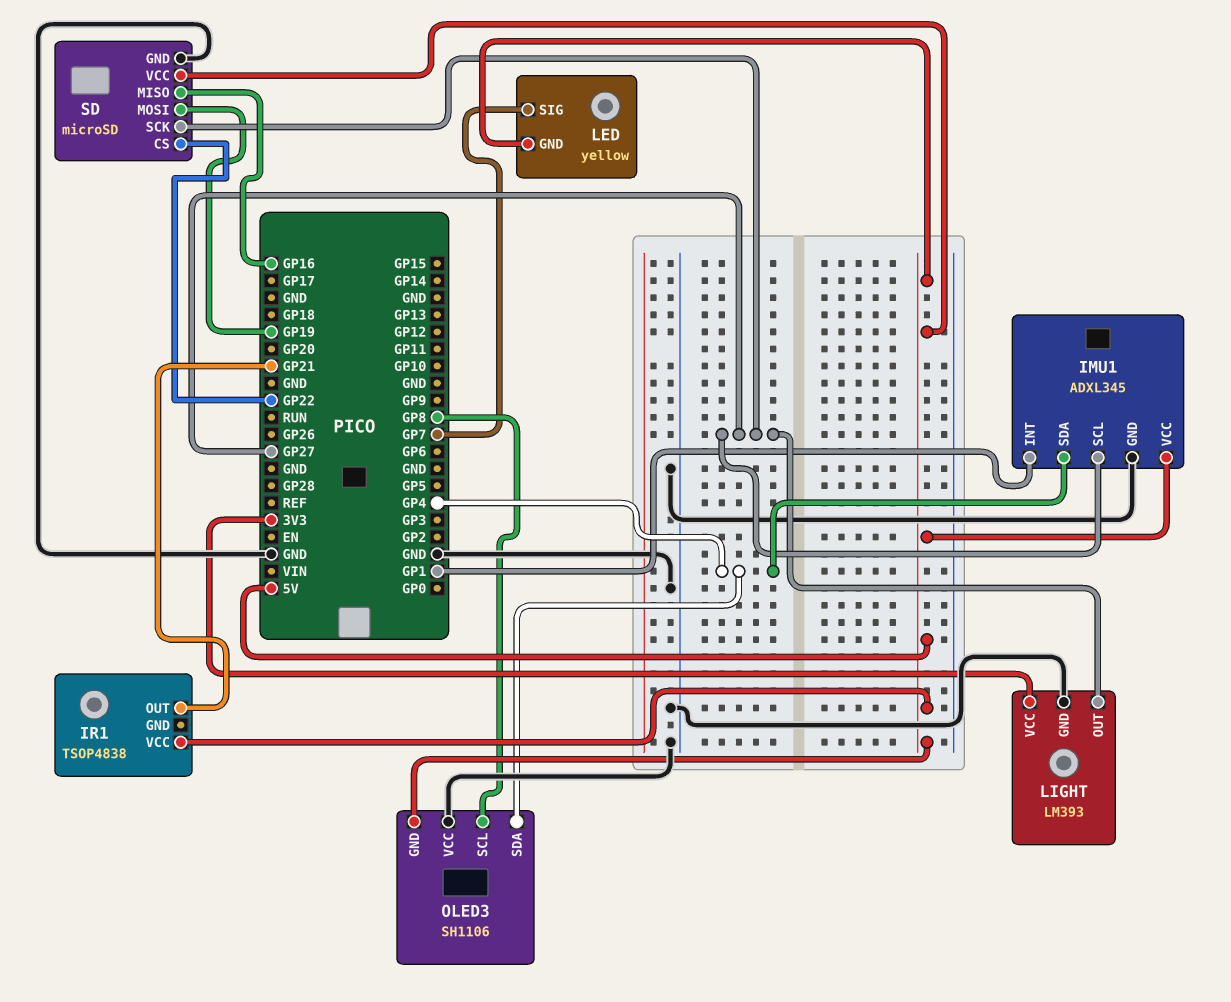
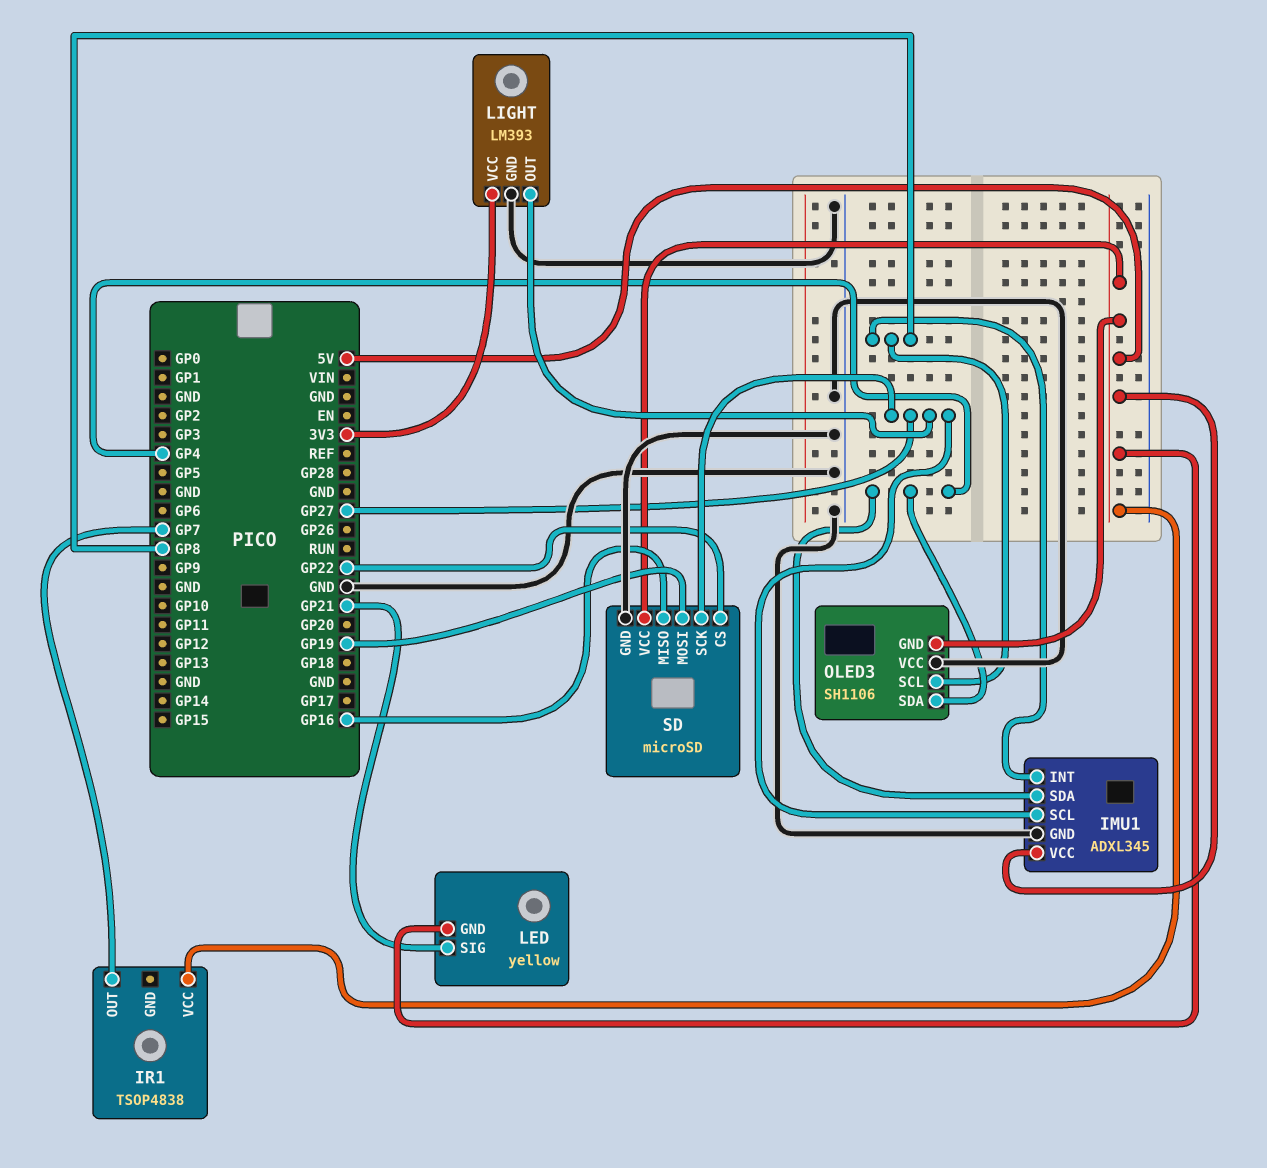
IMU1 pin INT: GP1 -> GP8
IR1 pin OUT: GP21 -> GP7
LED pin SIG: GP7 -> GP21

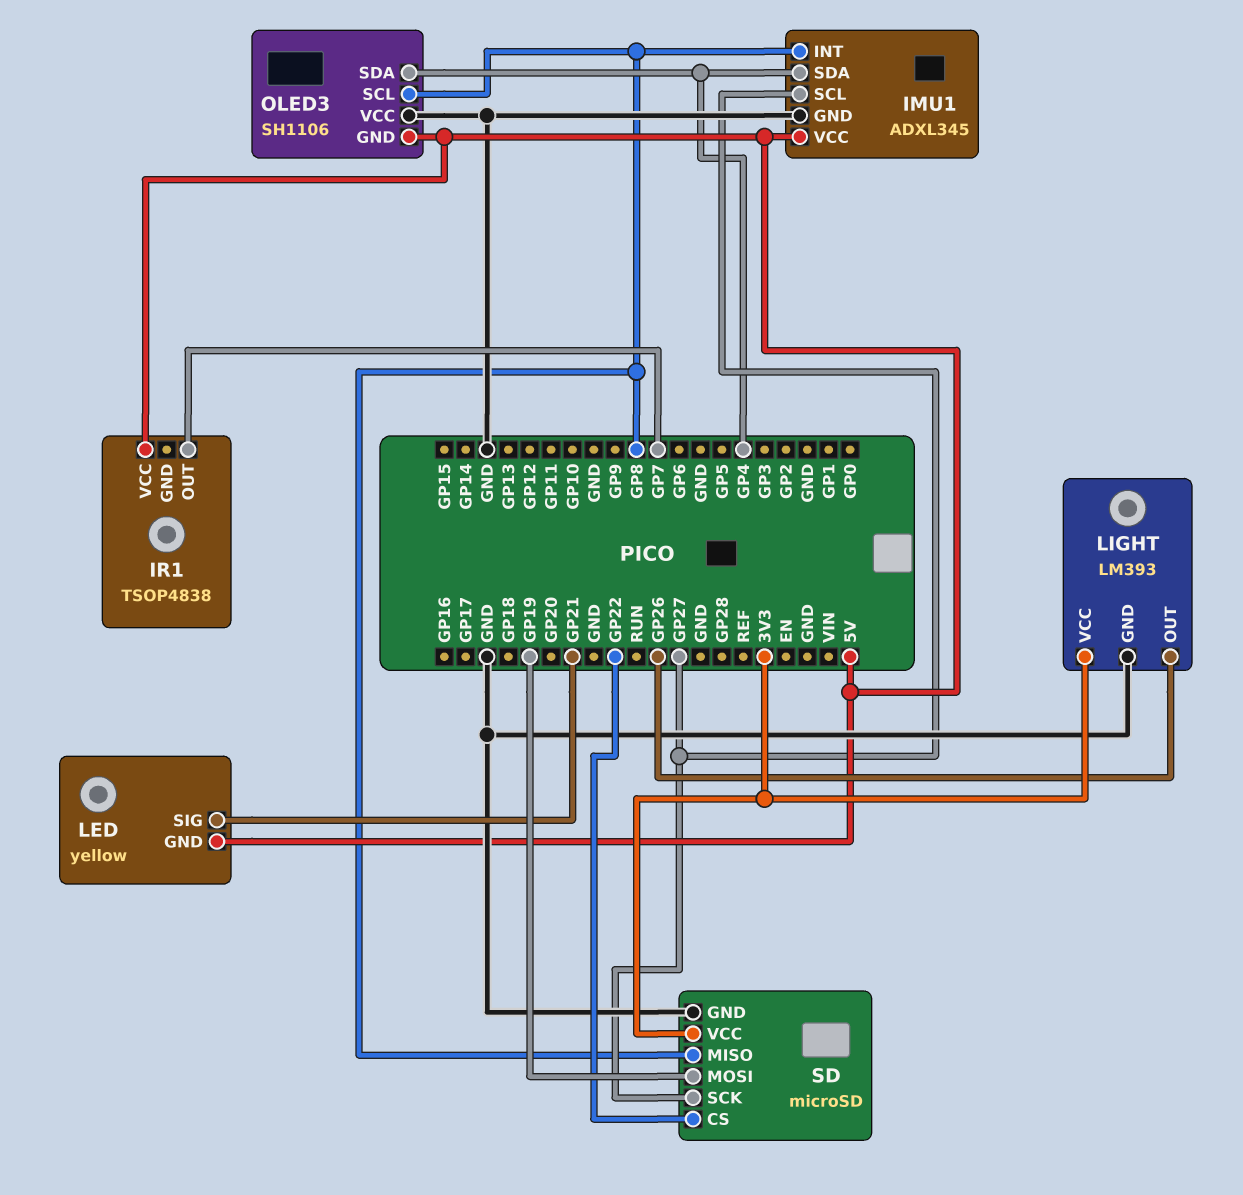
LIGHT pin OUT: GP27 -> GP26
SD pin MISO: GP16 -> GP8
SD pin VCC: 5V -> 3V3

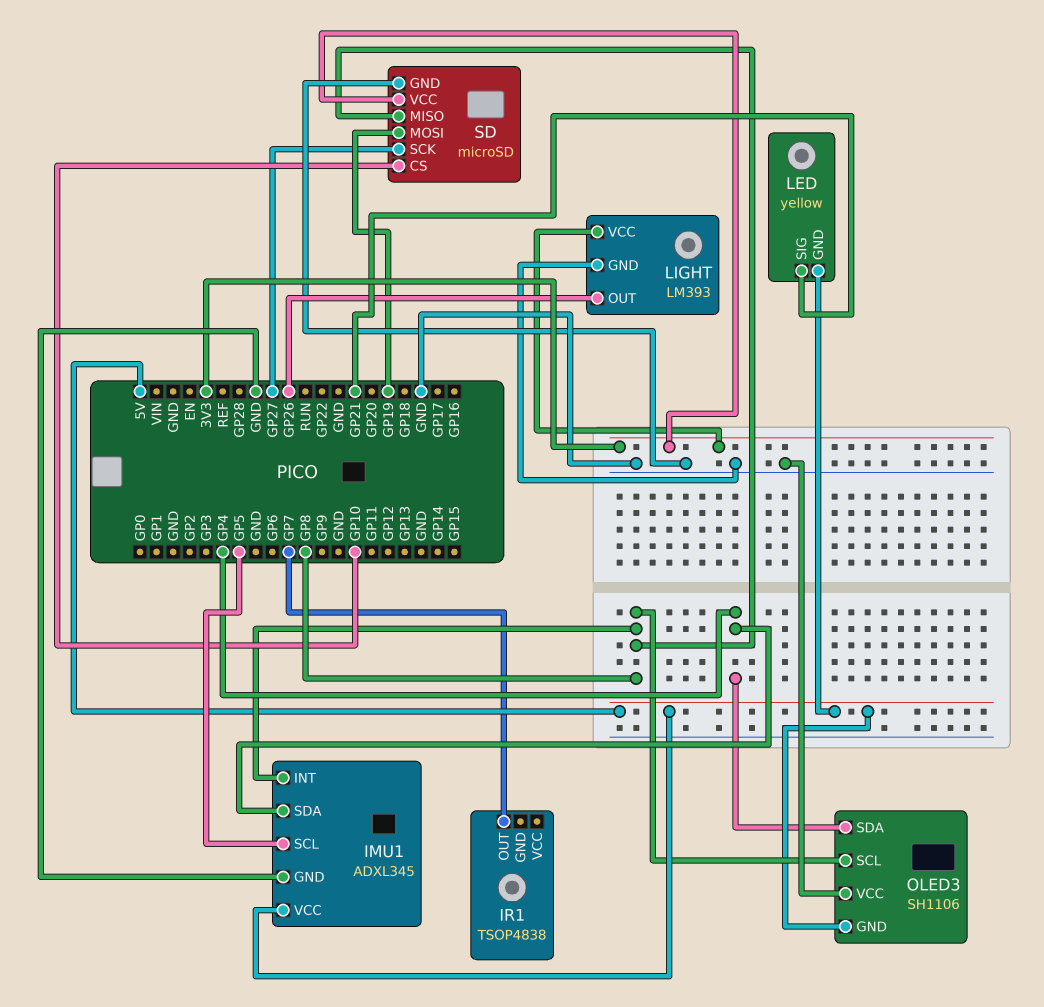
IMU1 pin SCL: GP27 -> GP5
IR1 pin VCC: 5V -> none
SD pin CS: GP22 -> GP10

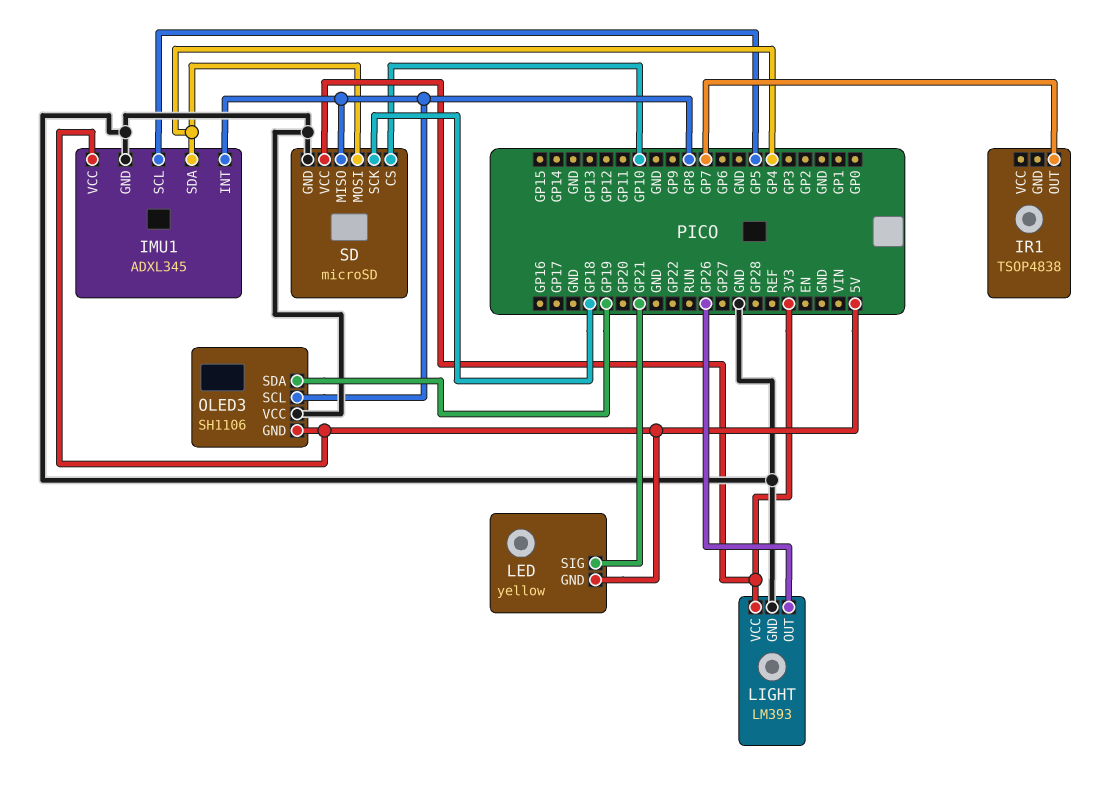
OLED3 pin SDA: GP4 -> GP19
SD pin MOSI: GP19 -> GP4
SD pin SCK: GP27 -> GP18

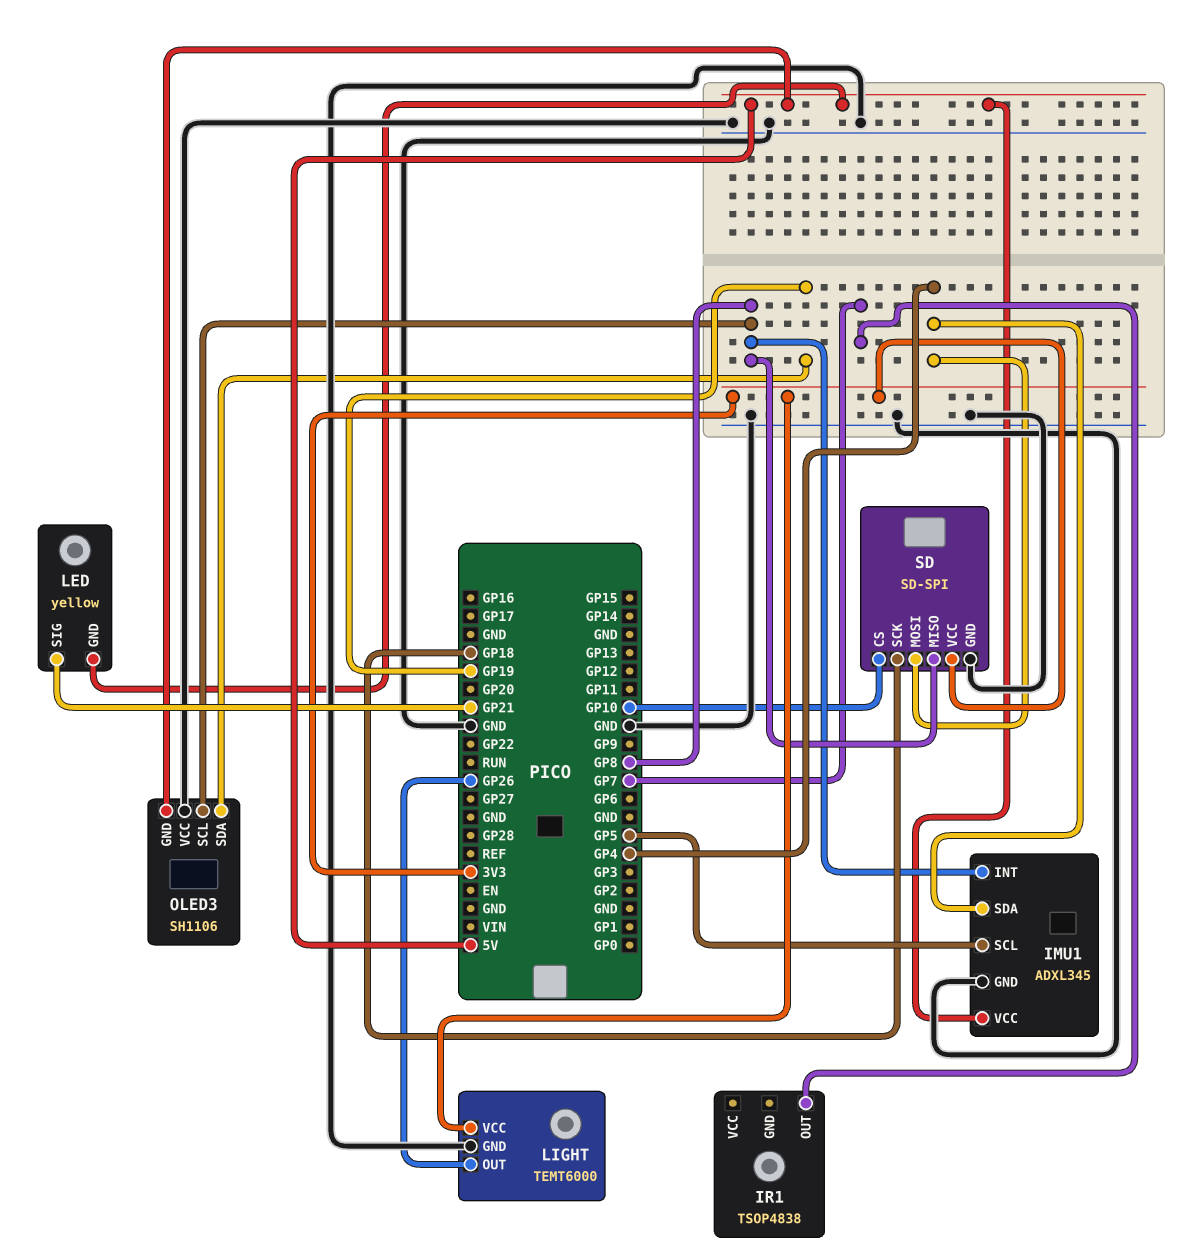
LIGHT: LM393 -> TEMT6000
SD: microSD -> SD-SPI

